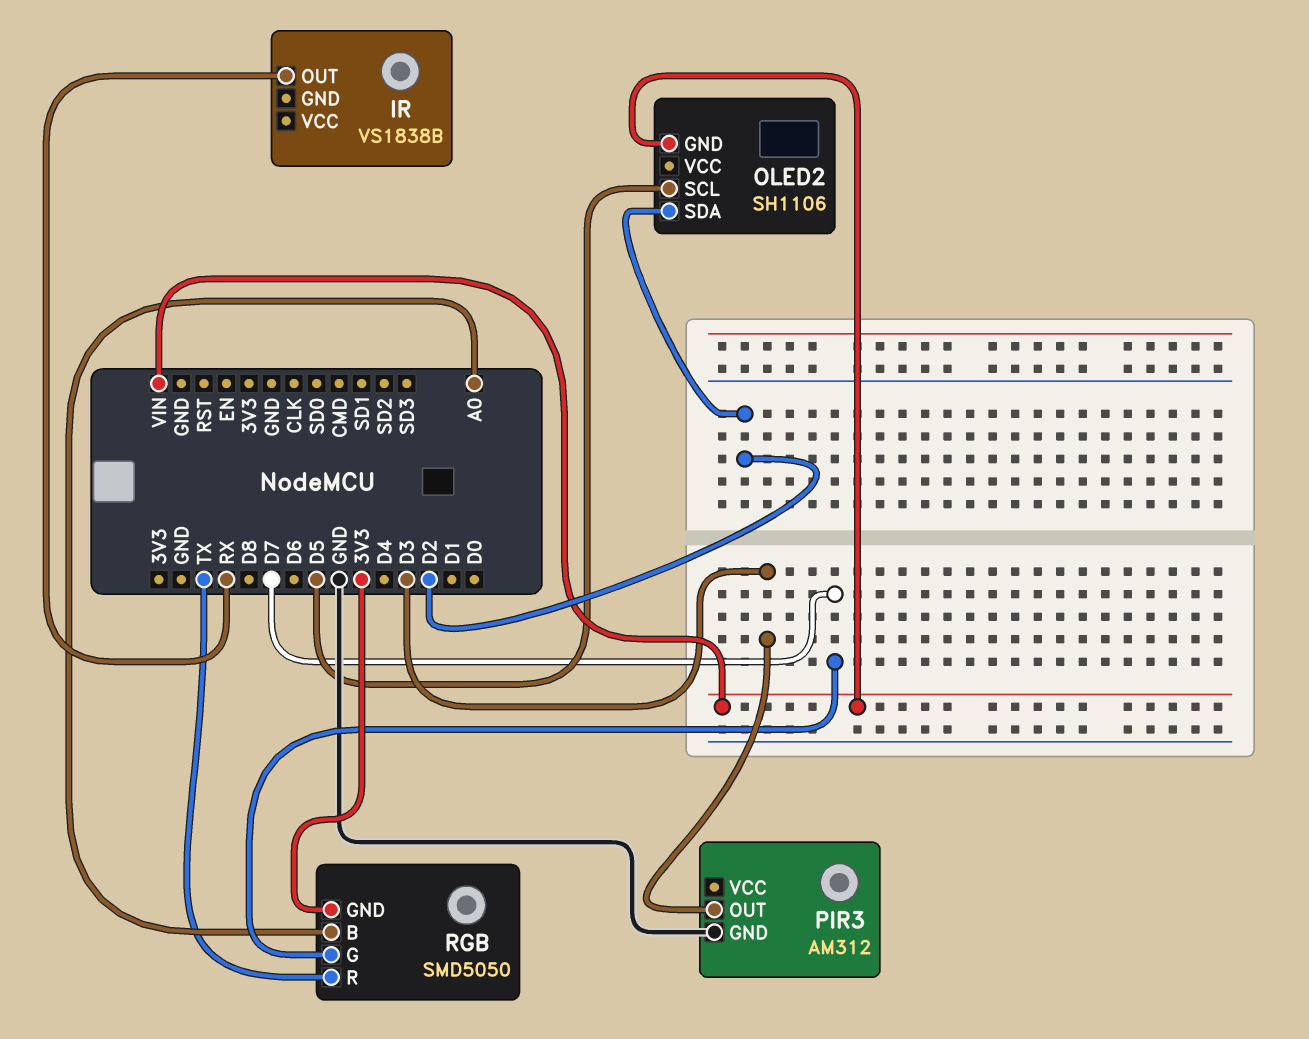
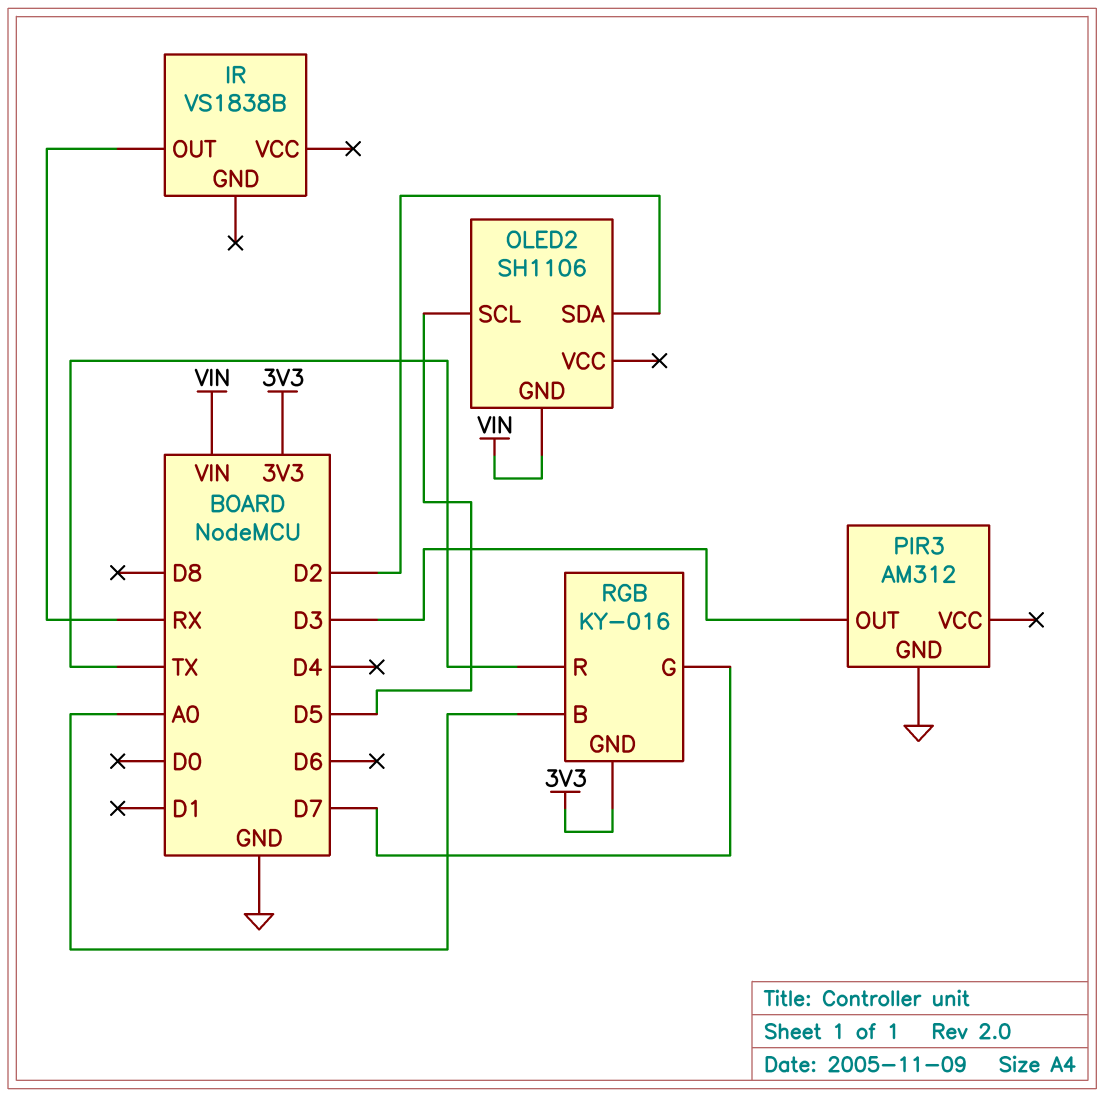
RGB: SMD5050 -> KY-016

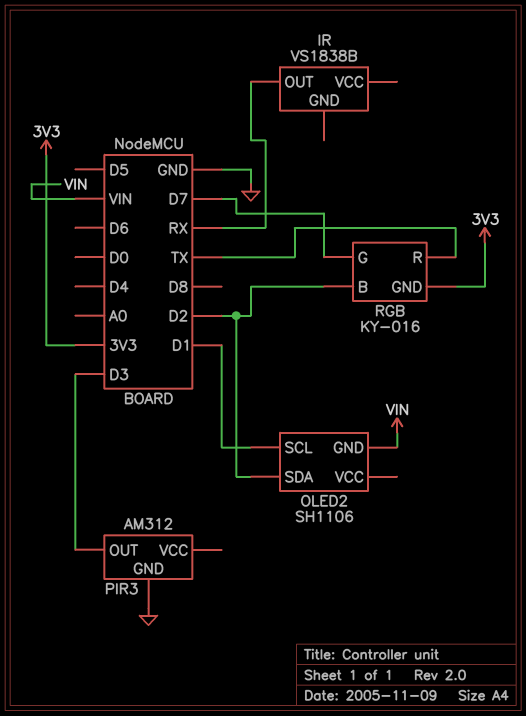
OLED2 pin SCL: D5 -> D1
RGB pin B: A0 -> D2

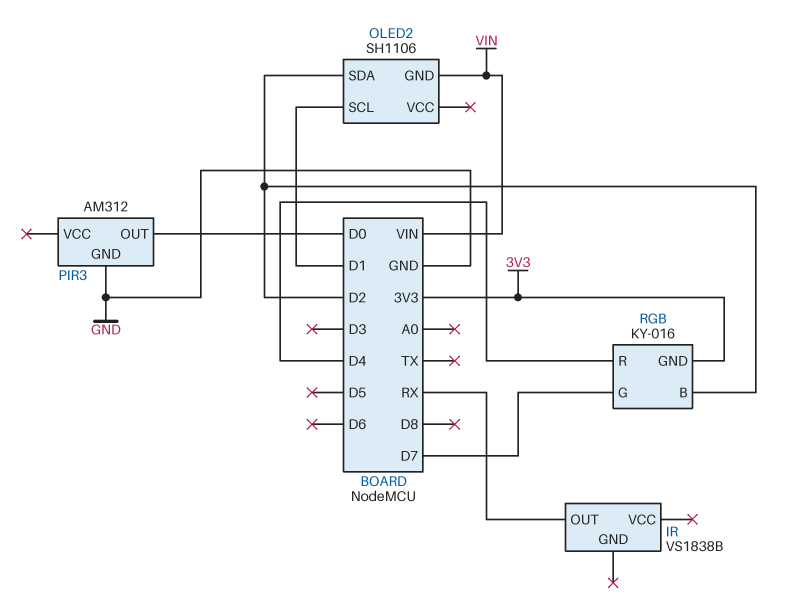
PIR3 pin OUT: D3 -> D0
RGB pin R: TX -> D4

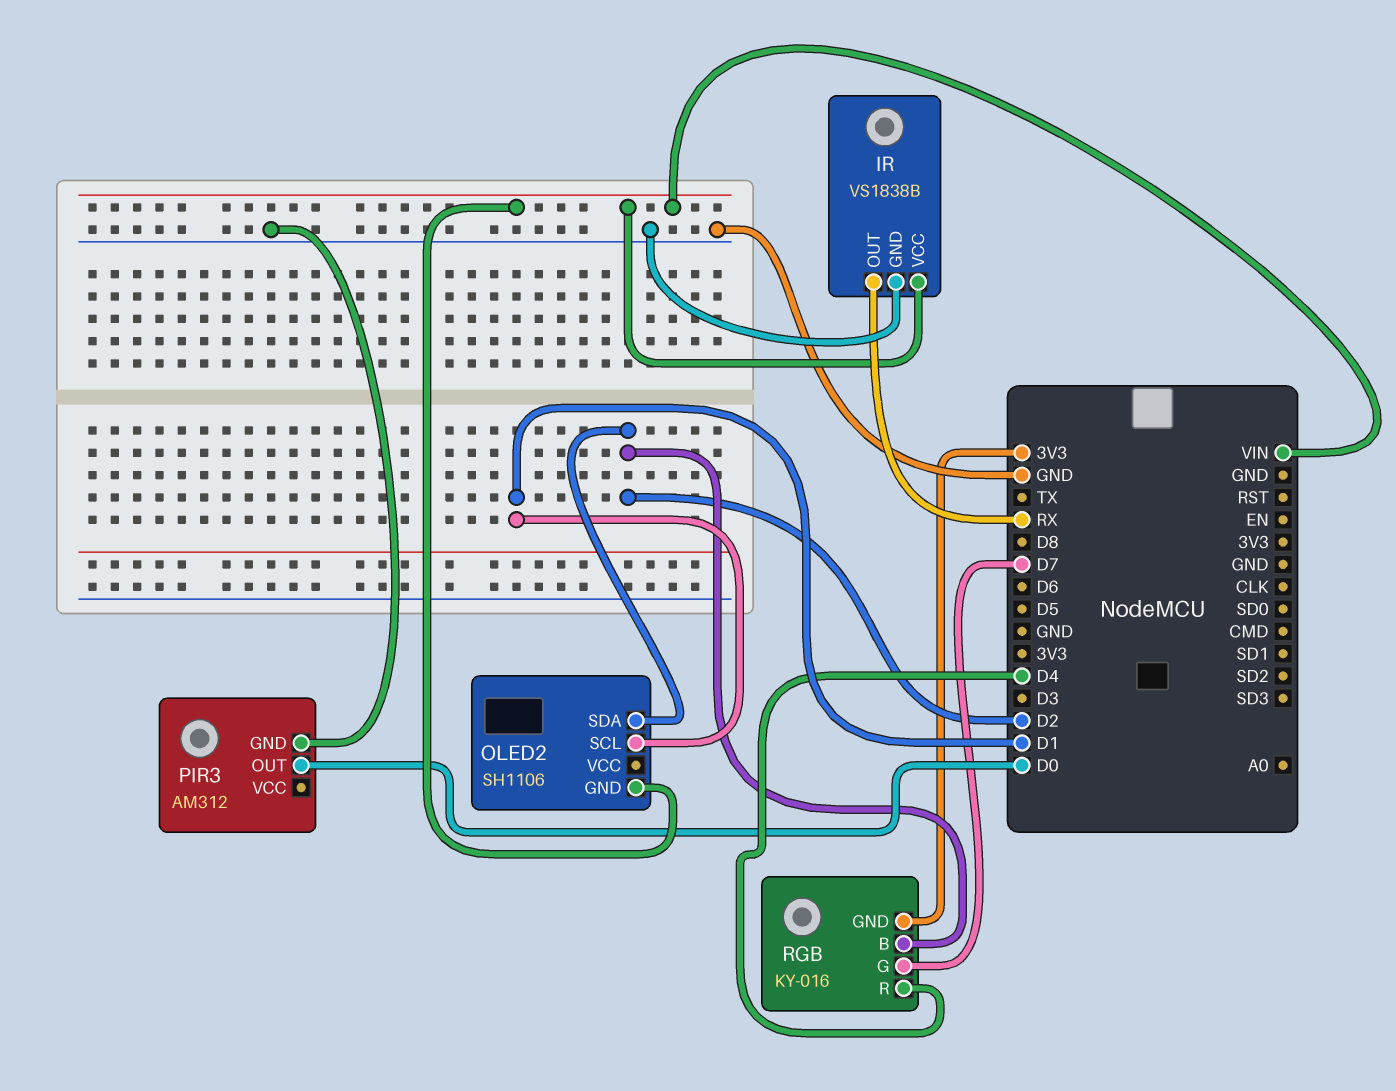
IR pin GND: none -> GND
IR pin VCC: none -> VIN

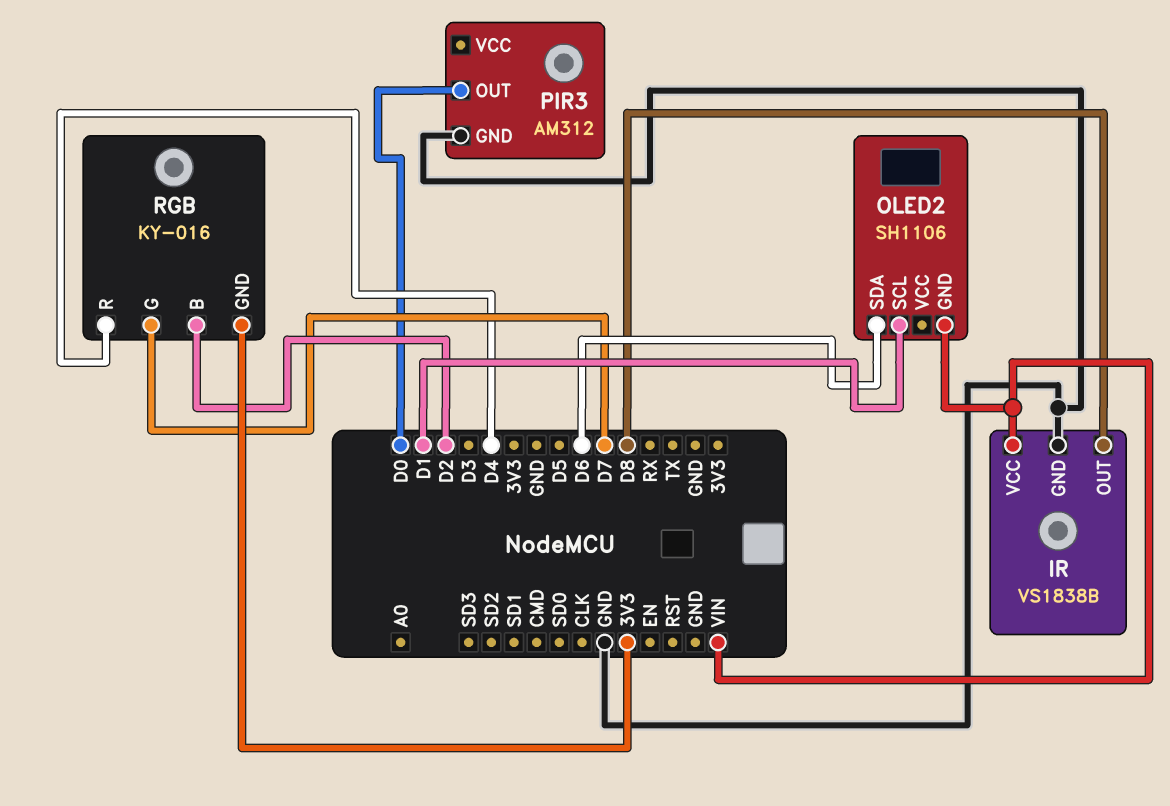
IR pin OUT: RX -> D8
OLED2 pin SDA: D2 -> D6

